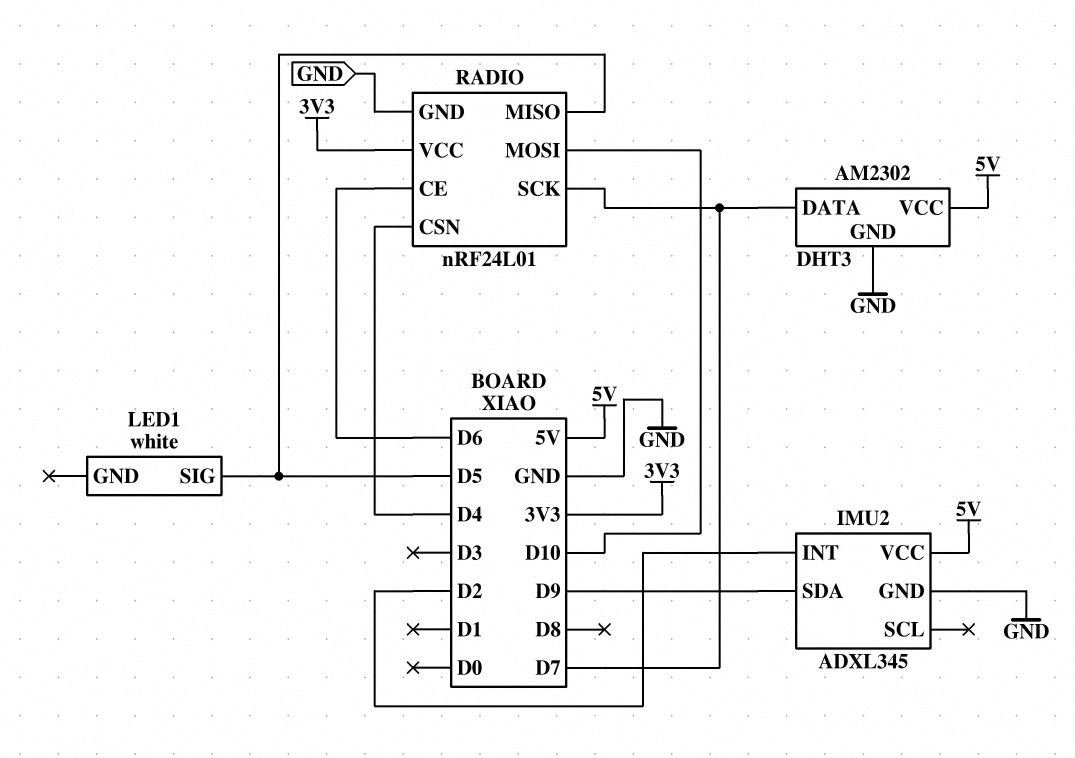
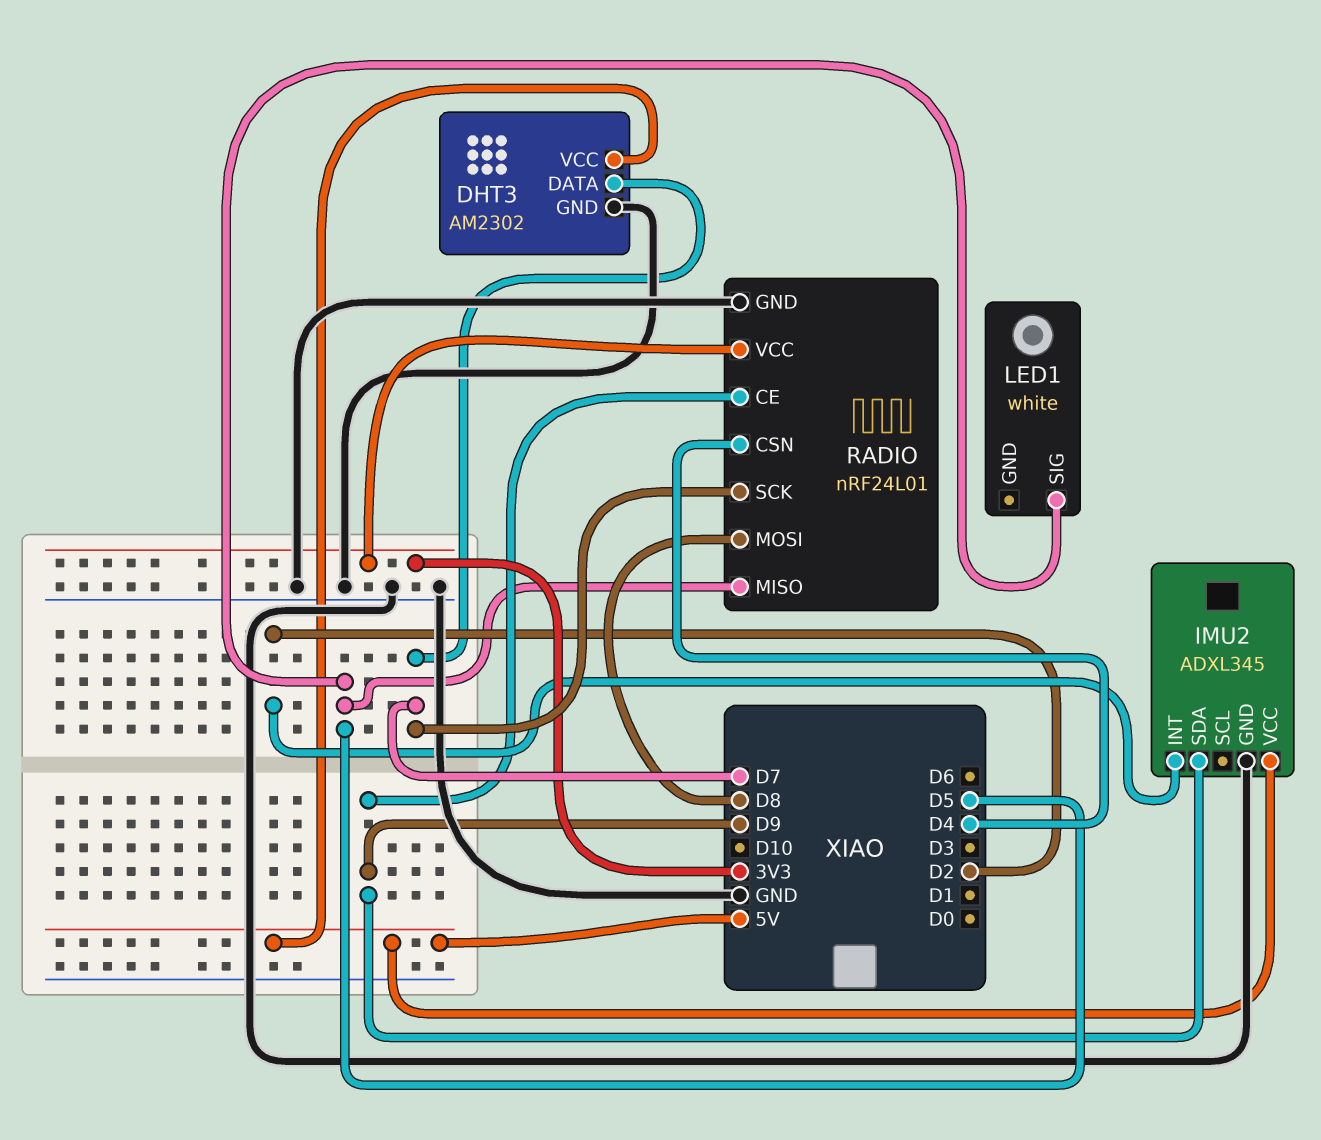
RADIO pin CE: D6 -> D9
RADIO pin MOSI: D10 -> D8

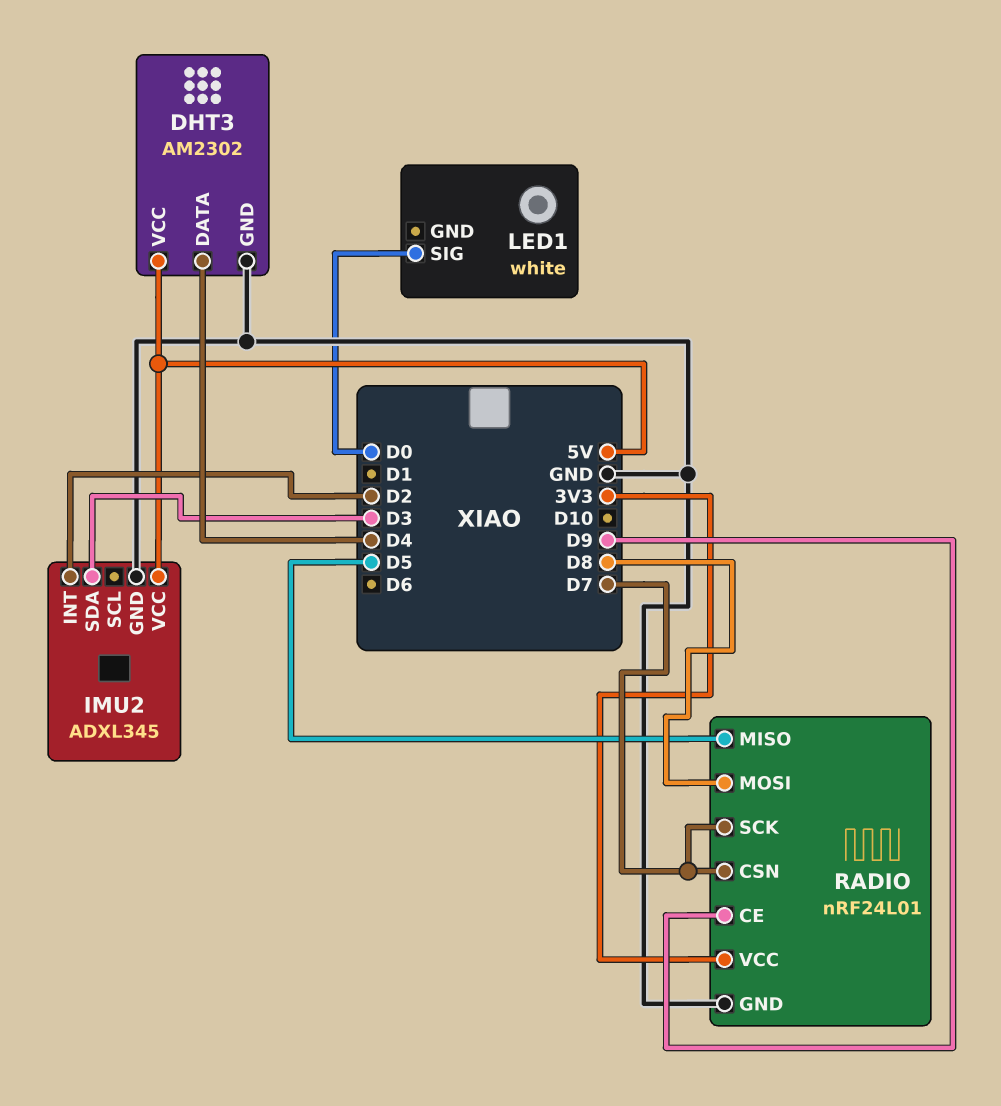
DHT3 pin DATA: D7 -> D4
IMU2 pin SDA: D9 -> D3
LED1 pin SIG: D5 -> D0
RADIO pin CSN: D4 -> D7

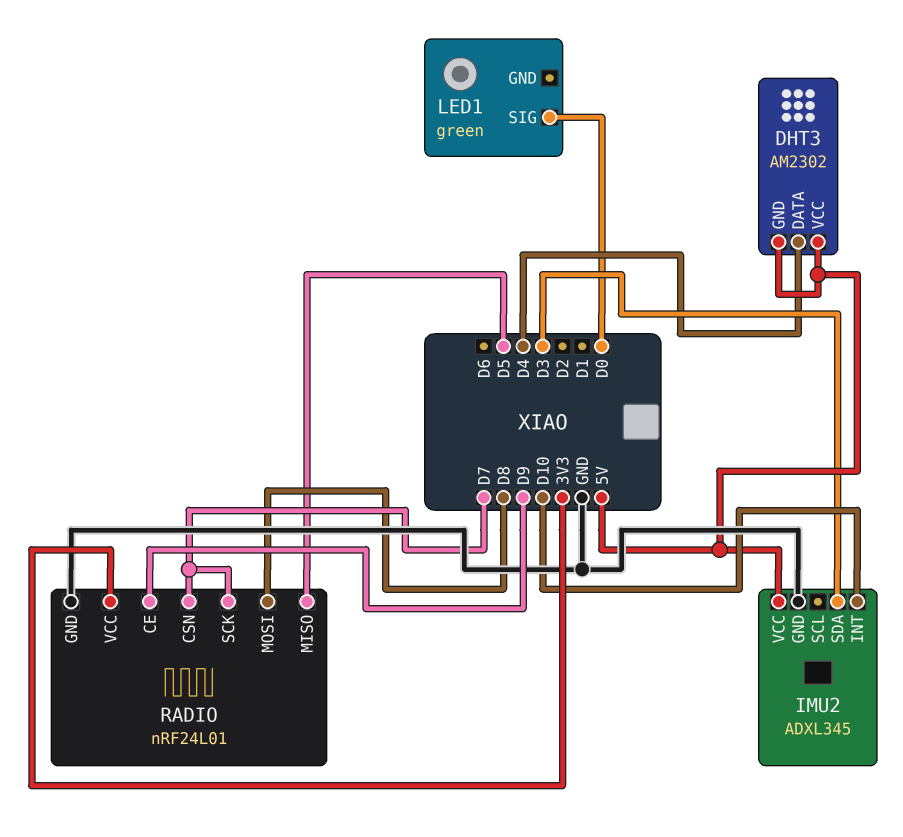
DHT3 pin GND: GND -> 5V
IMU2 pin INT: D2 -> D10
LED1: white -> green

